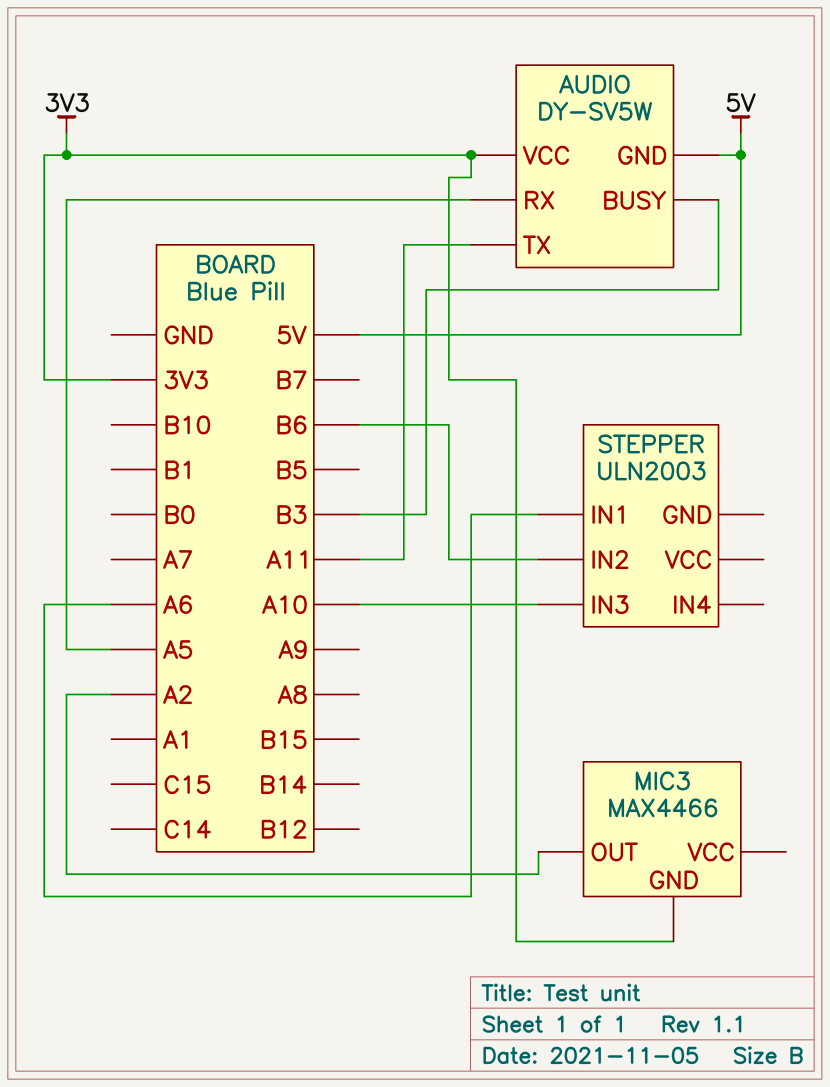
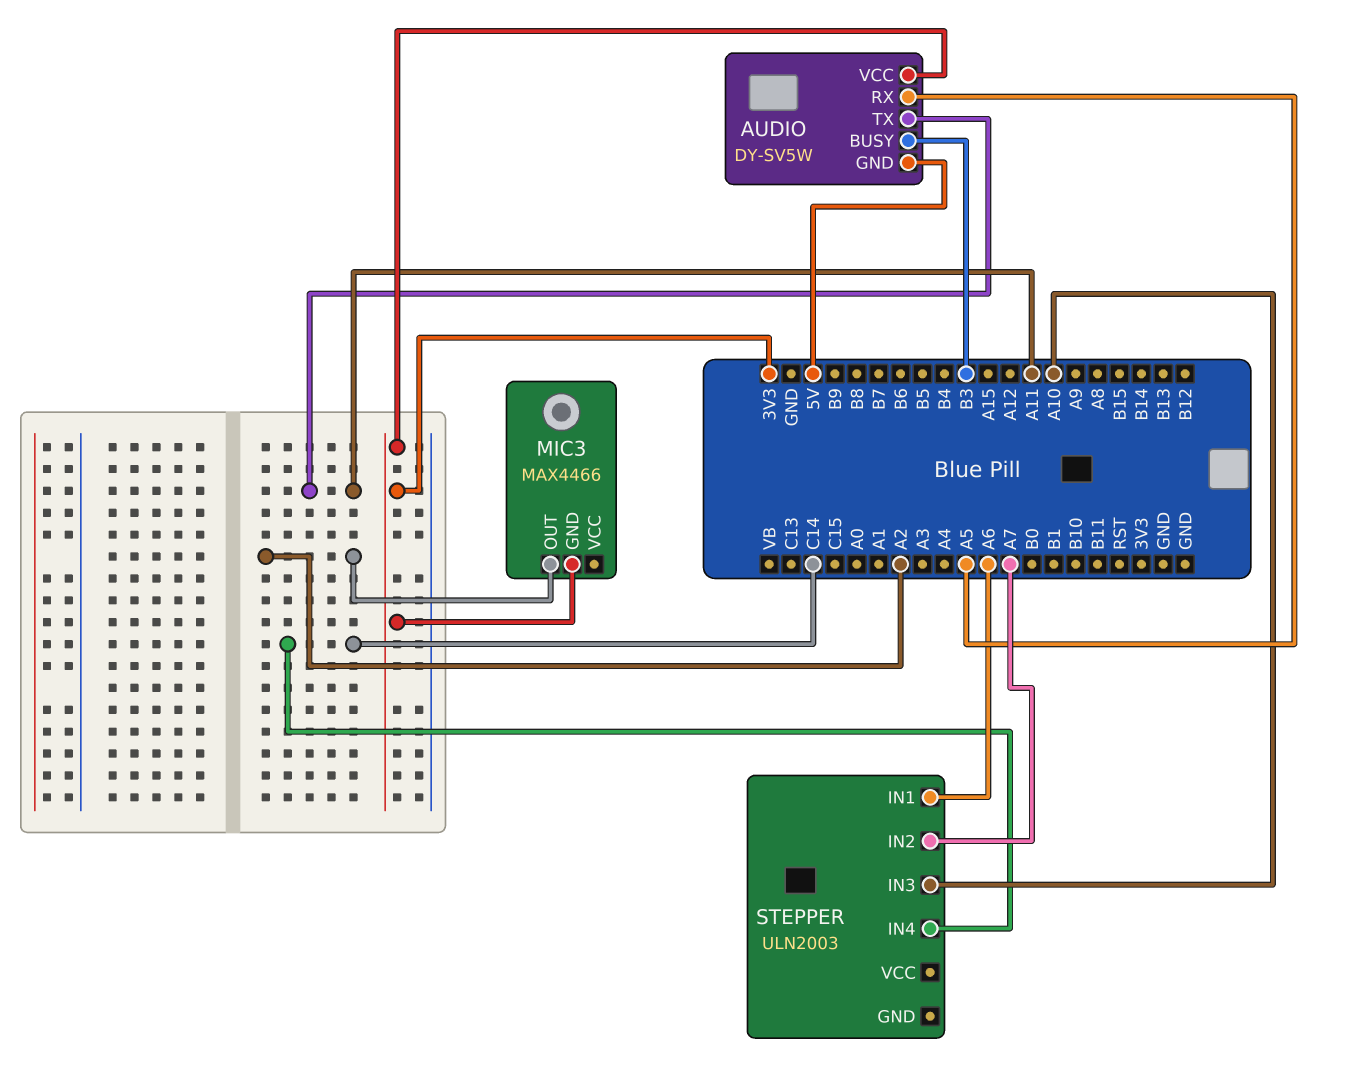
STEPPER pin IN2: B6 -> A7
STEPPER pin IN4: none -> C14

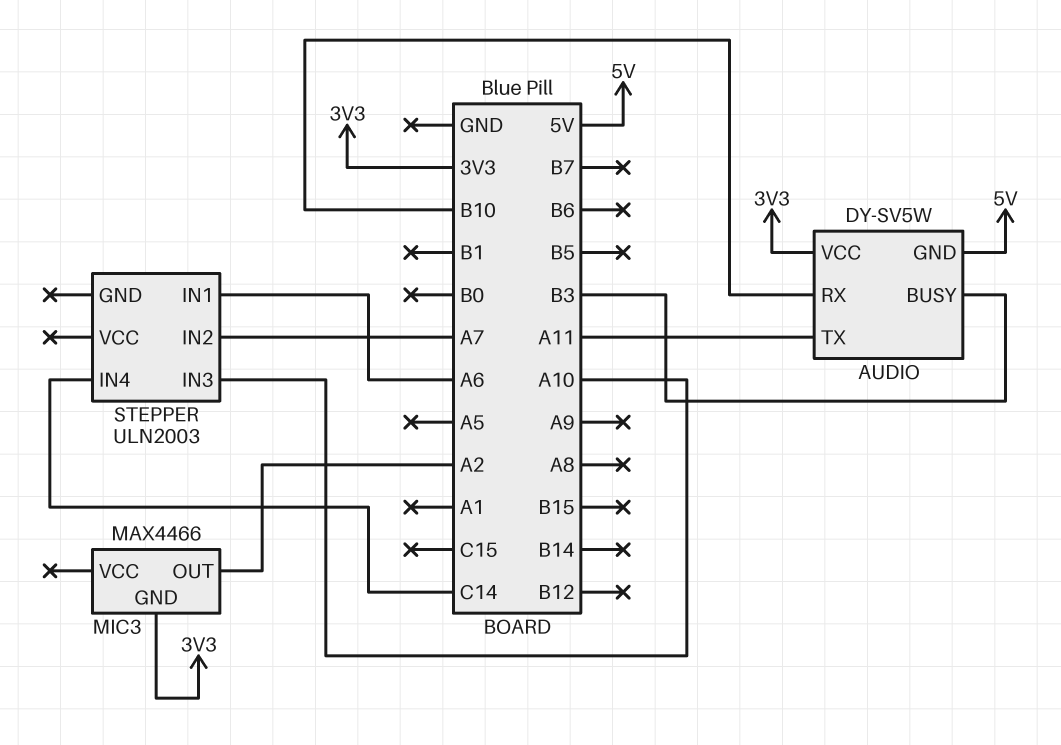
AUDIO pin RX: A5 -> B10

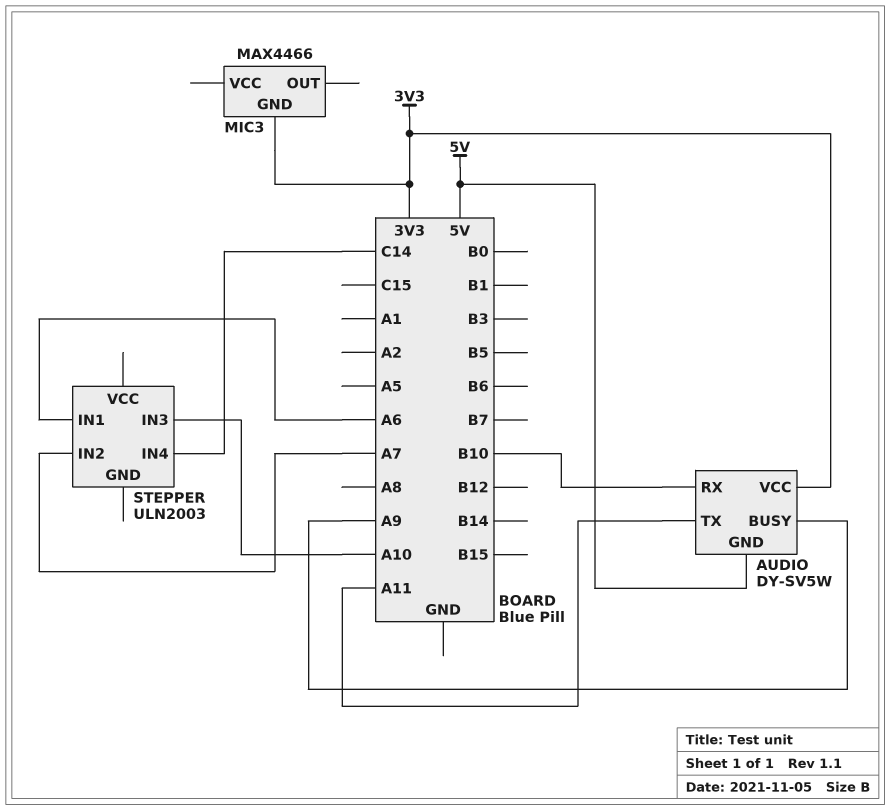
AUDIO pin BUSY: B3 -> A9
MIC3 pin OUT: A2 -> none

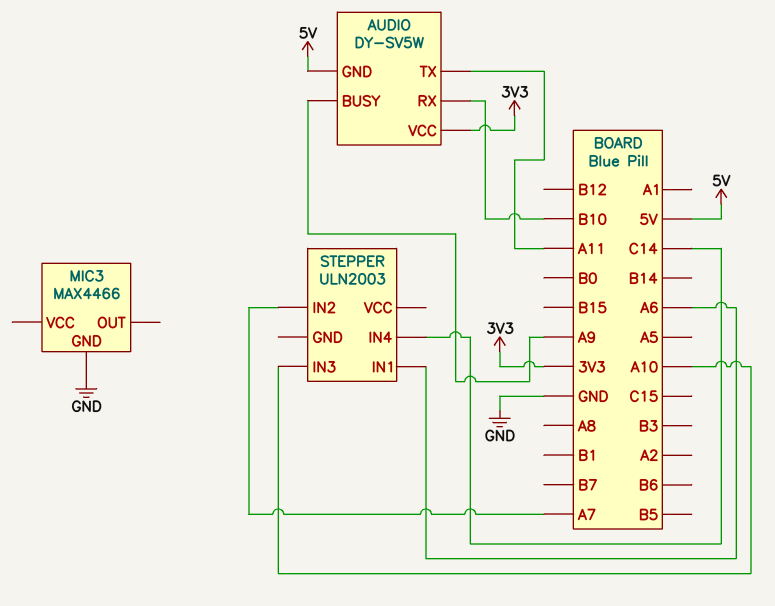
MIC3 pin GND: 3V3 -> GND

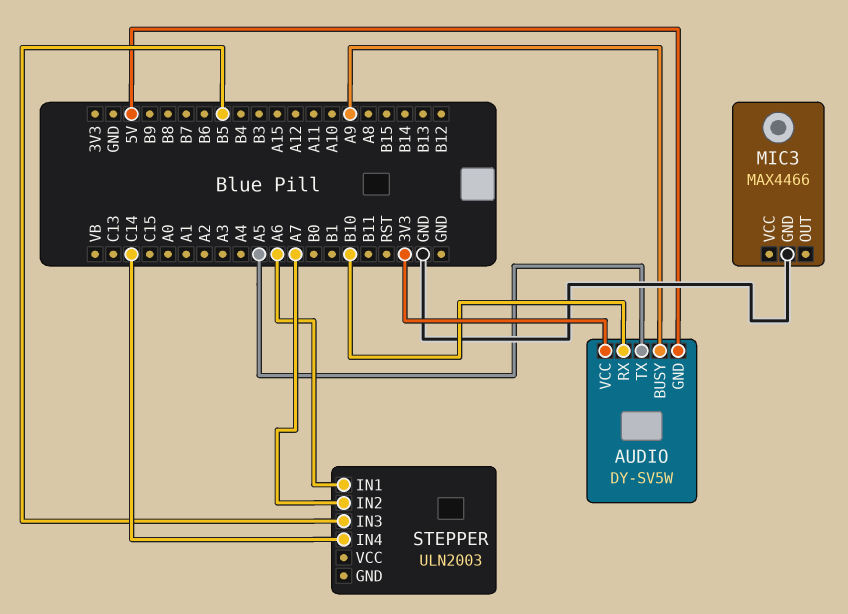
AUDIO pin TX: A11 -> A5
STEPPER pin IN3: A10 -> B5

